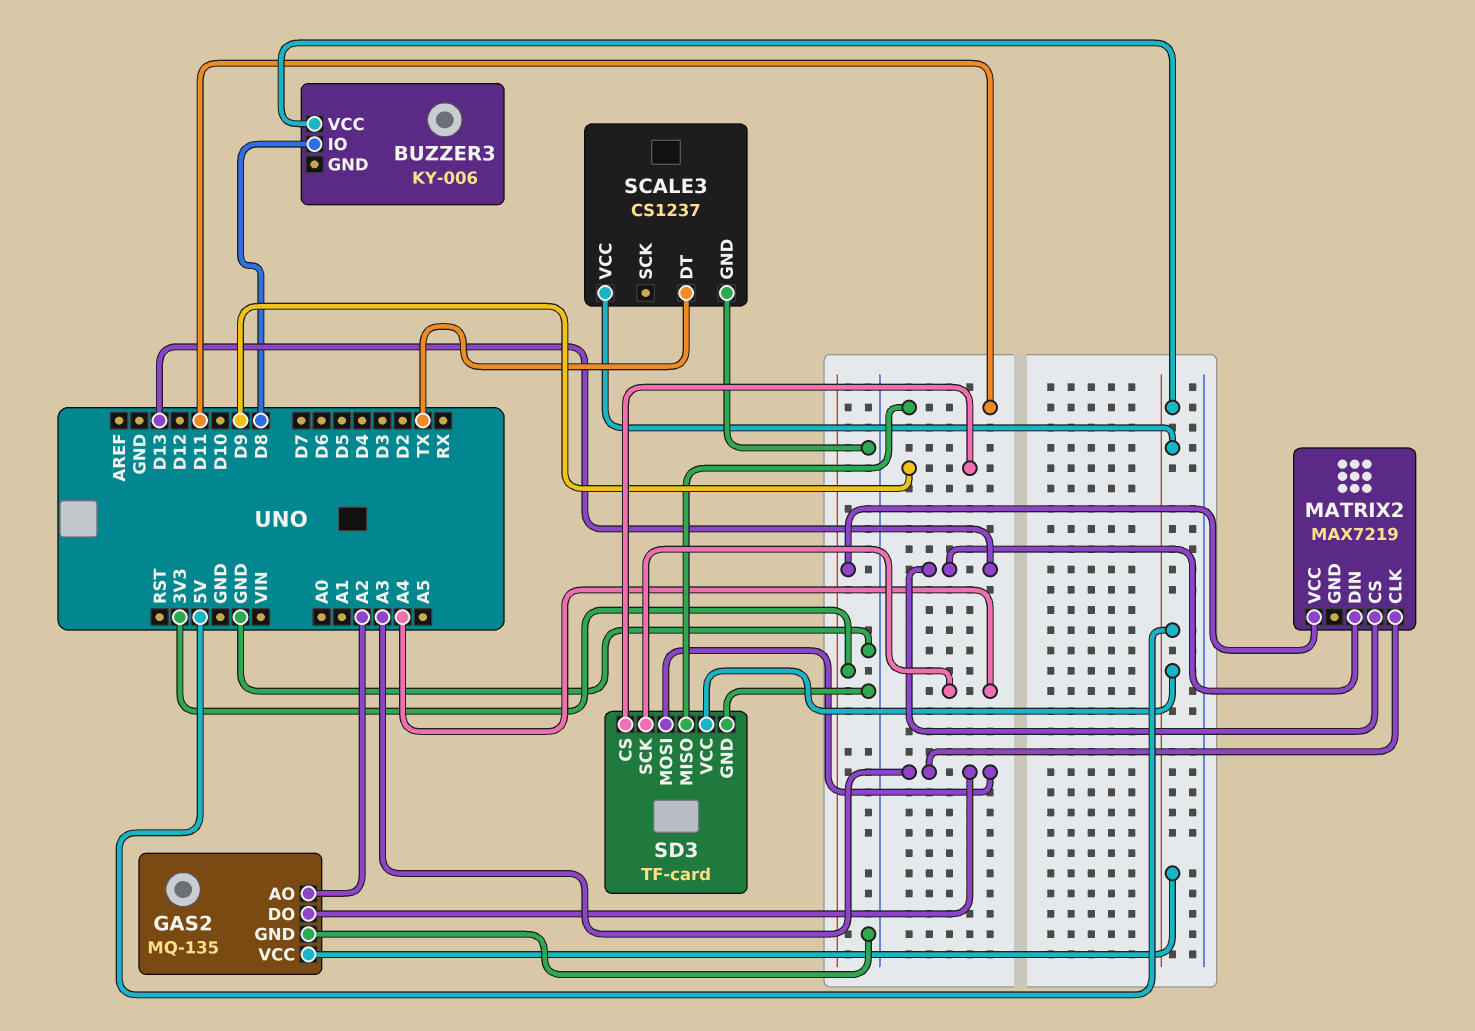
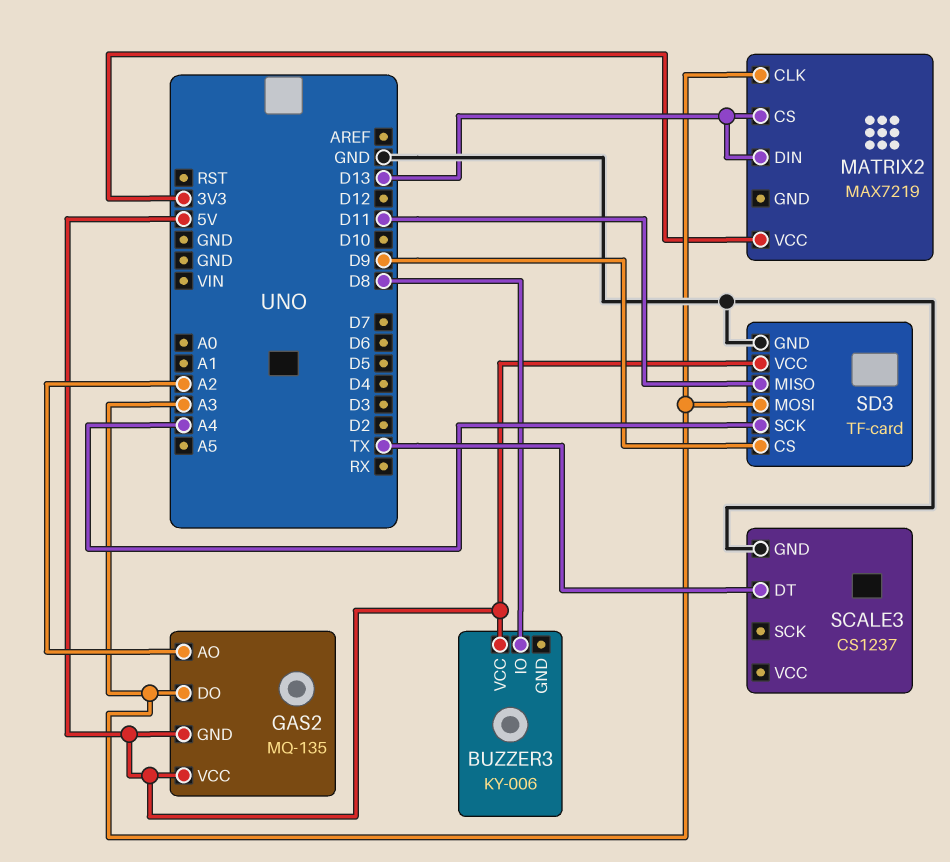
GAS2 pin GND: GND -> 5V
SCALE3 pin VCC: 5V -> none

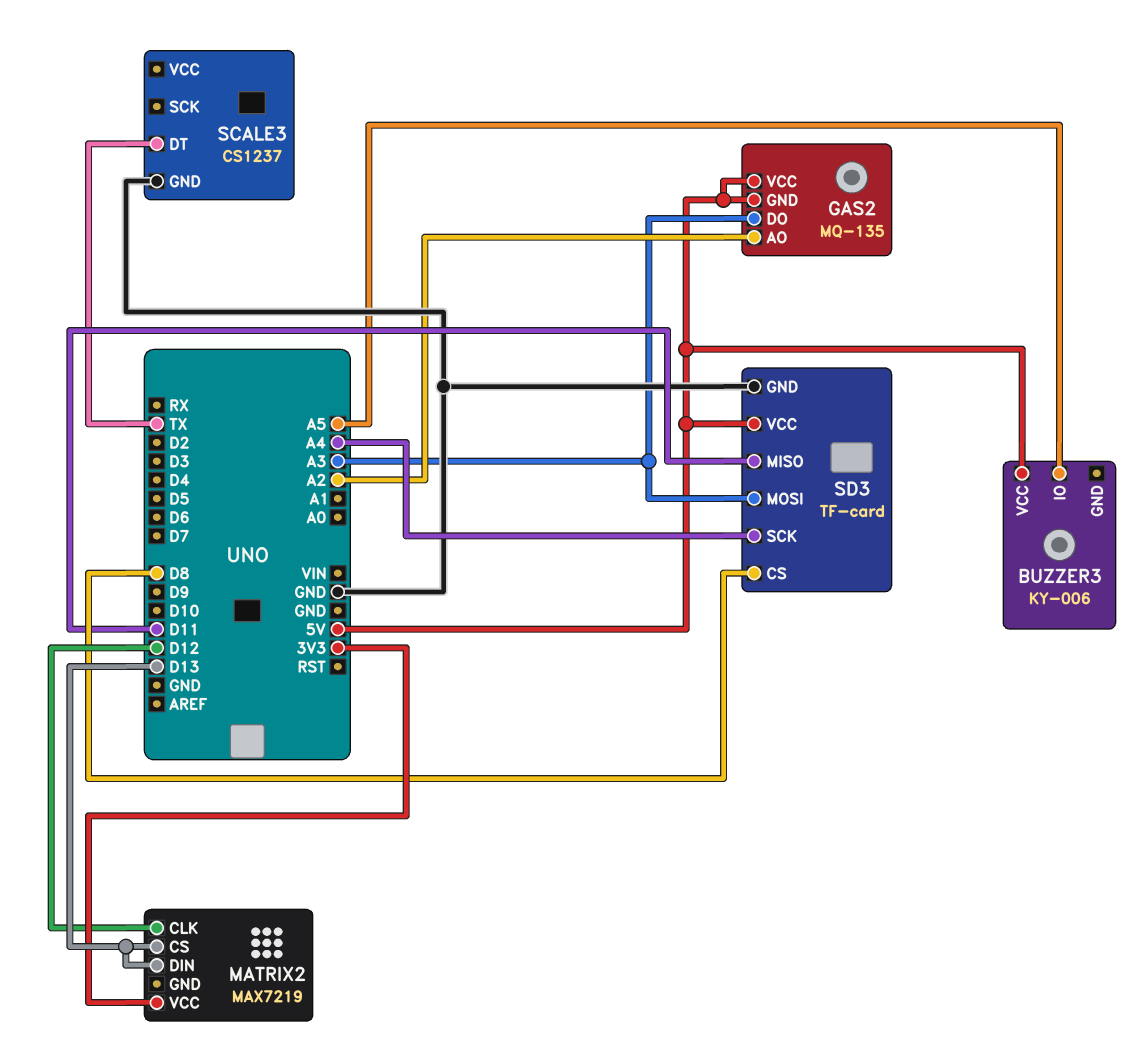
BUZZER3 pin IO: D8 -> A5
MATRIX2 pin CLK: A3 -> D12
SD3 pin CS: D9 -> D8

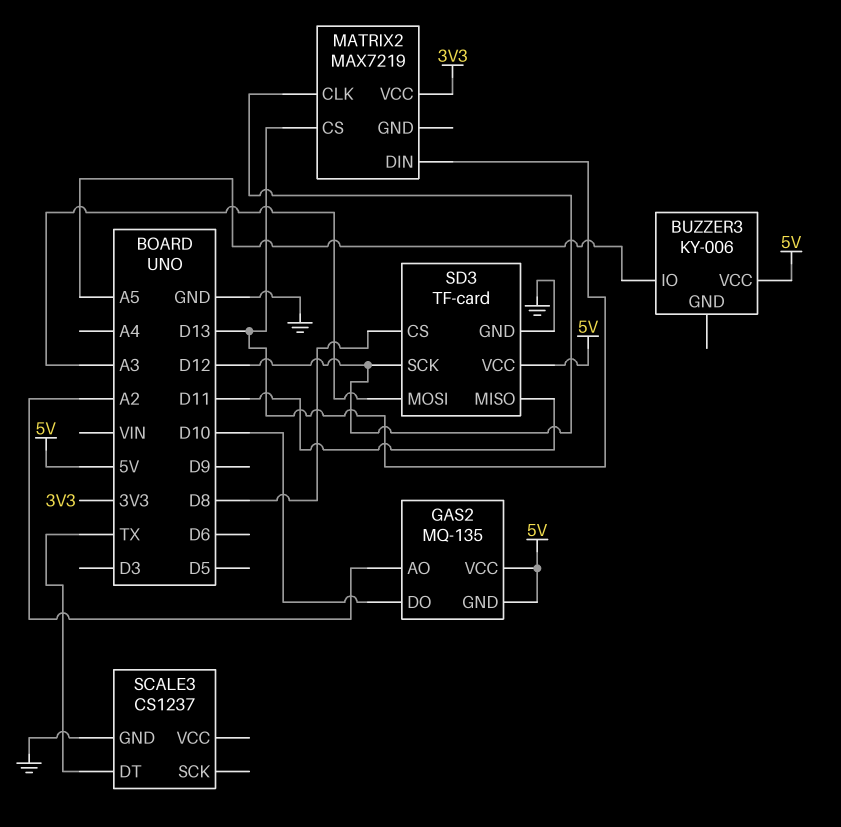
GAS2 pin DO: A3 -> D10
SD3 pin SCK: A4 -> D12

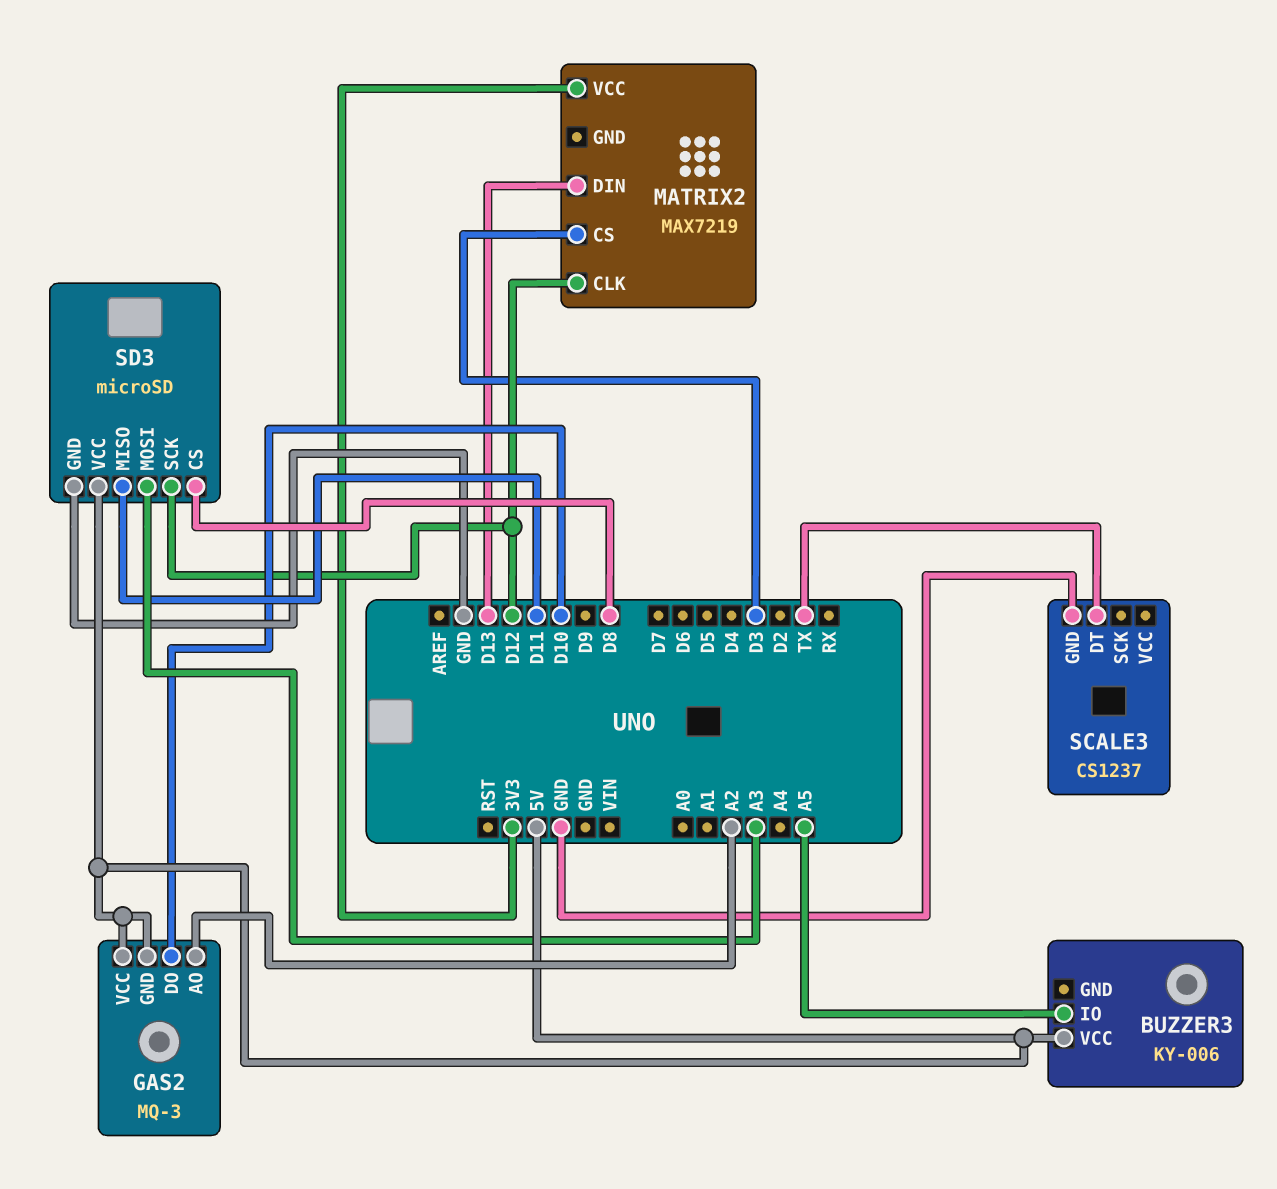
GAS2: MQ-135 -> MQ-3
MATRIX2 pin CS: D13 -> D3
SD3: TF-card -> microSD

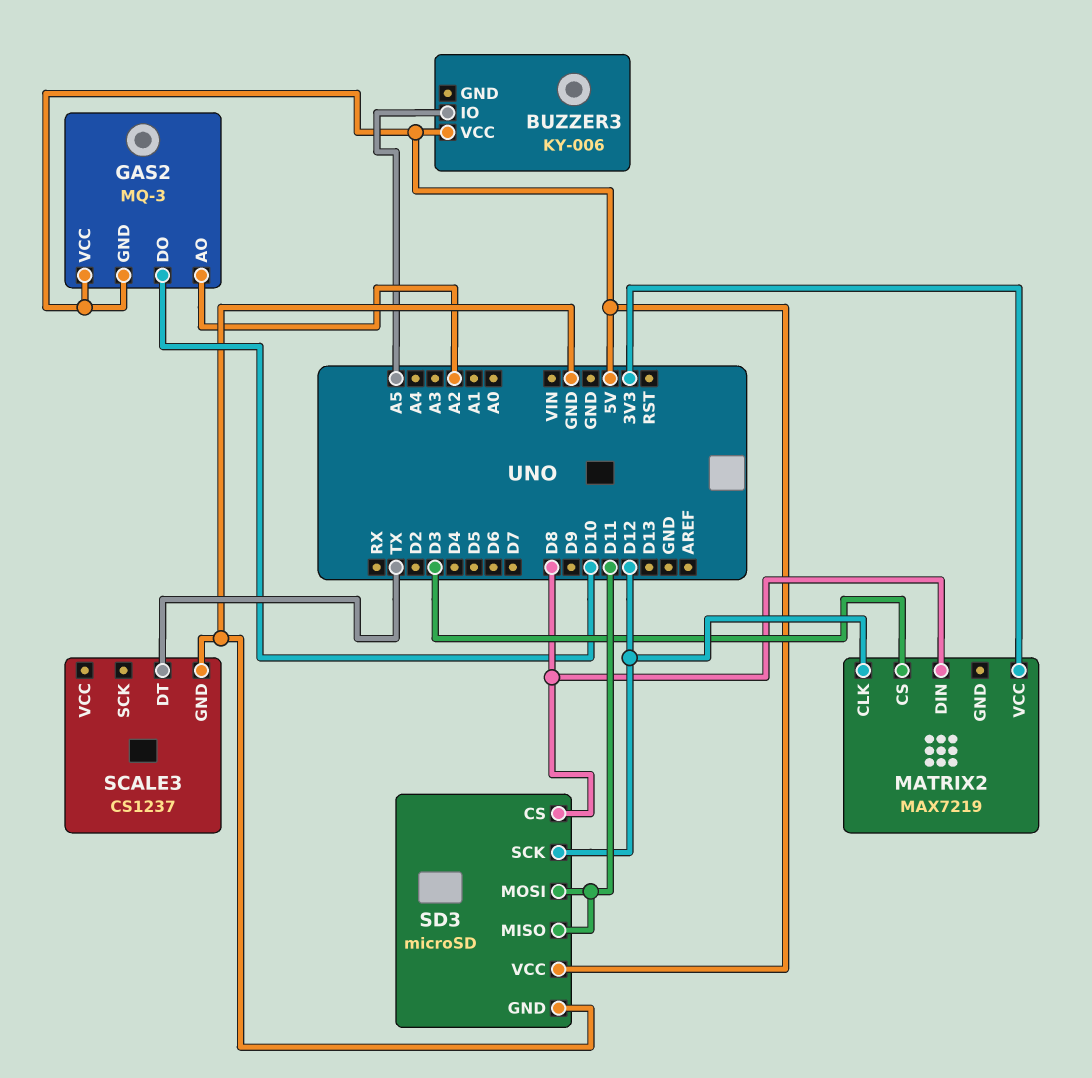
MATRIX2 pin DIN: D13 -> D8
SD3 pin MOSI: A3 -> D11

